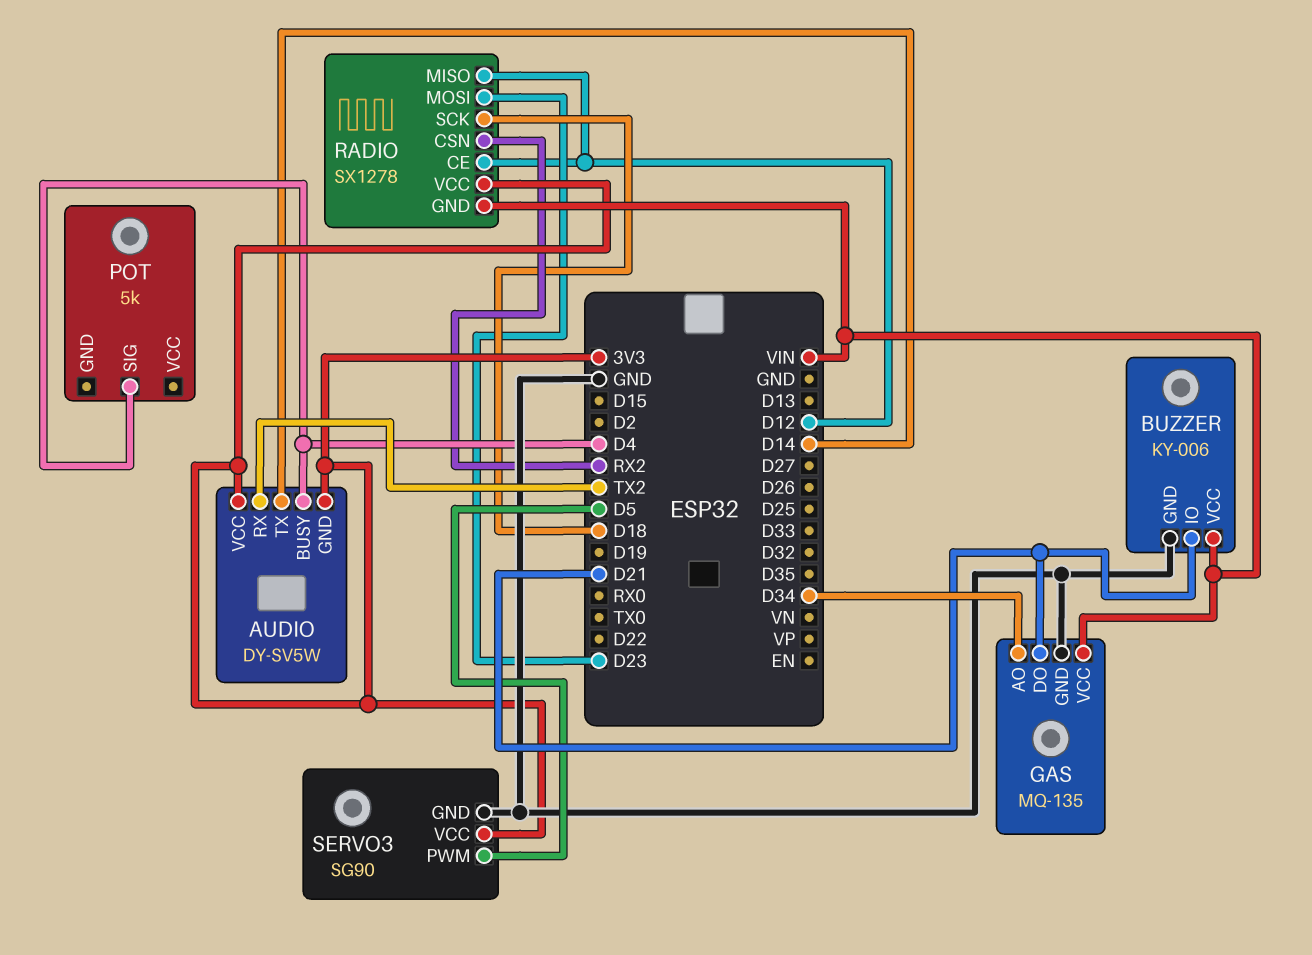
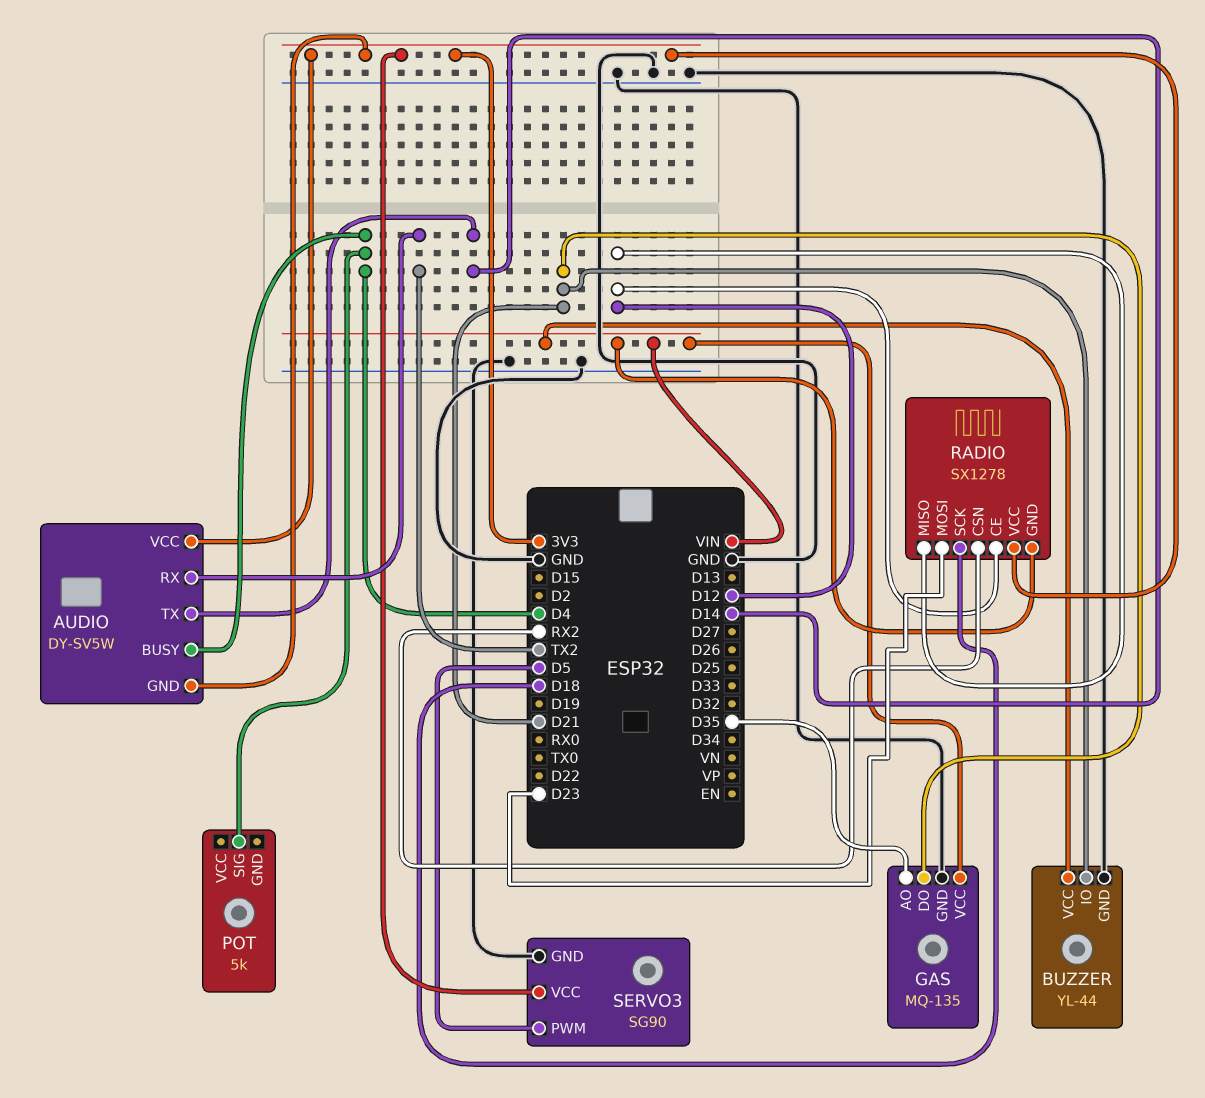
BUZZER: KY-006 -> YL-44
GAS pin AO: D34 -> D35

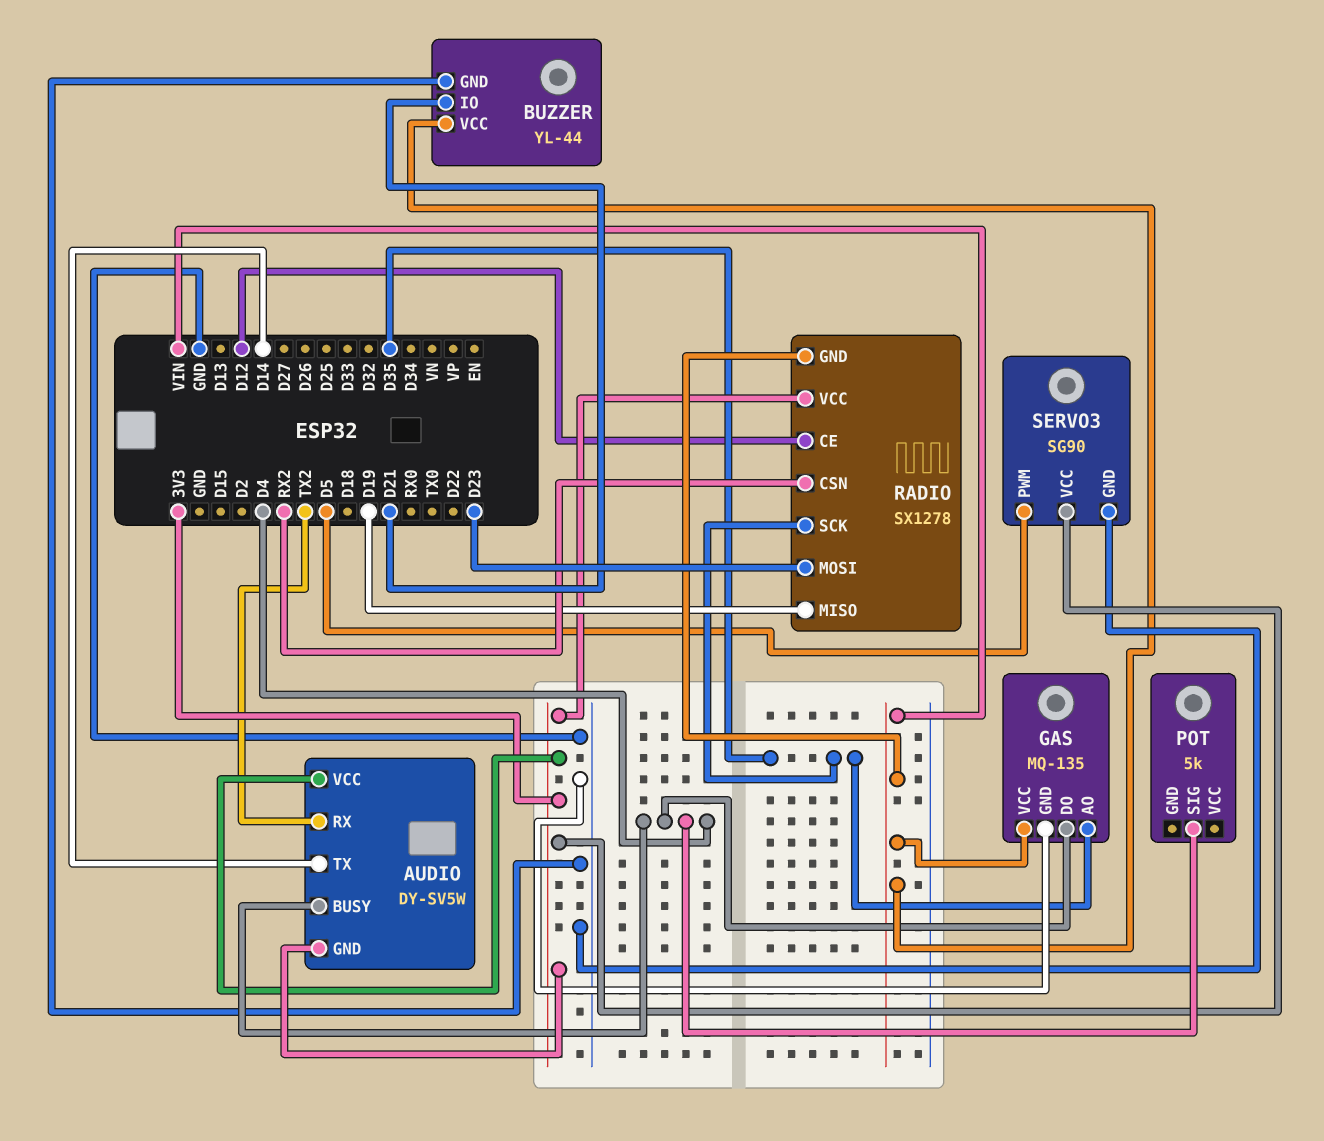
GAS pin DO: D21 -> D4
RADIO pin MISO: D12 -> D19
RADIO pin SCK: D18 -> D35

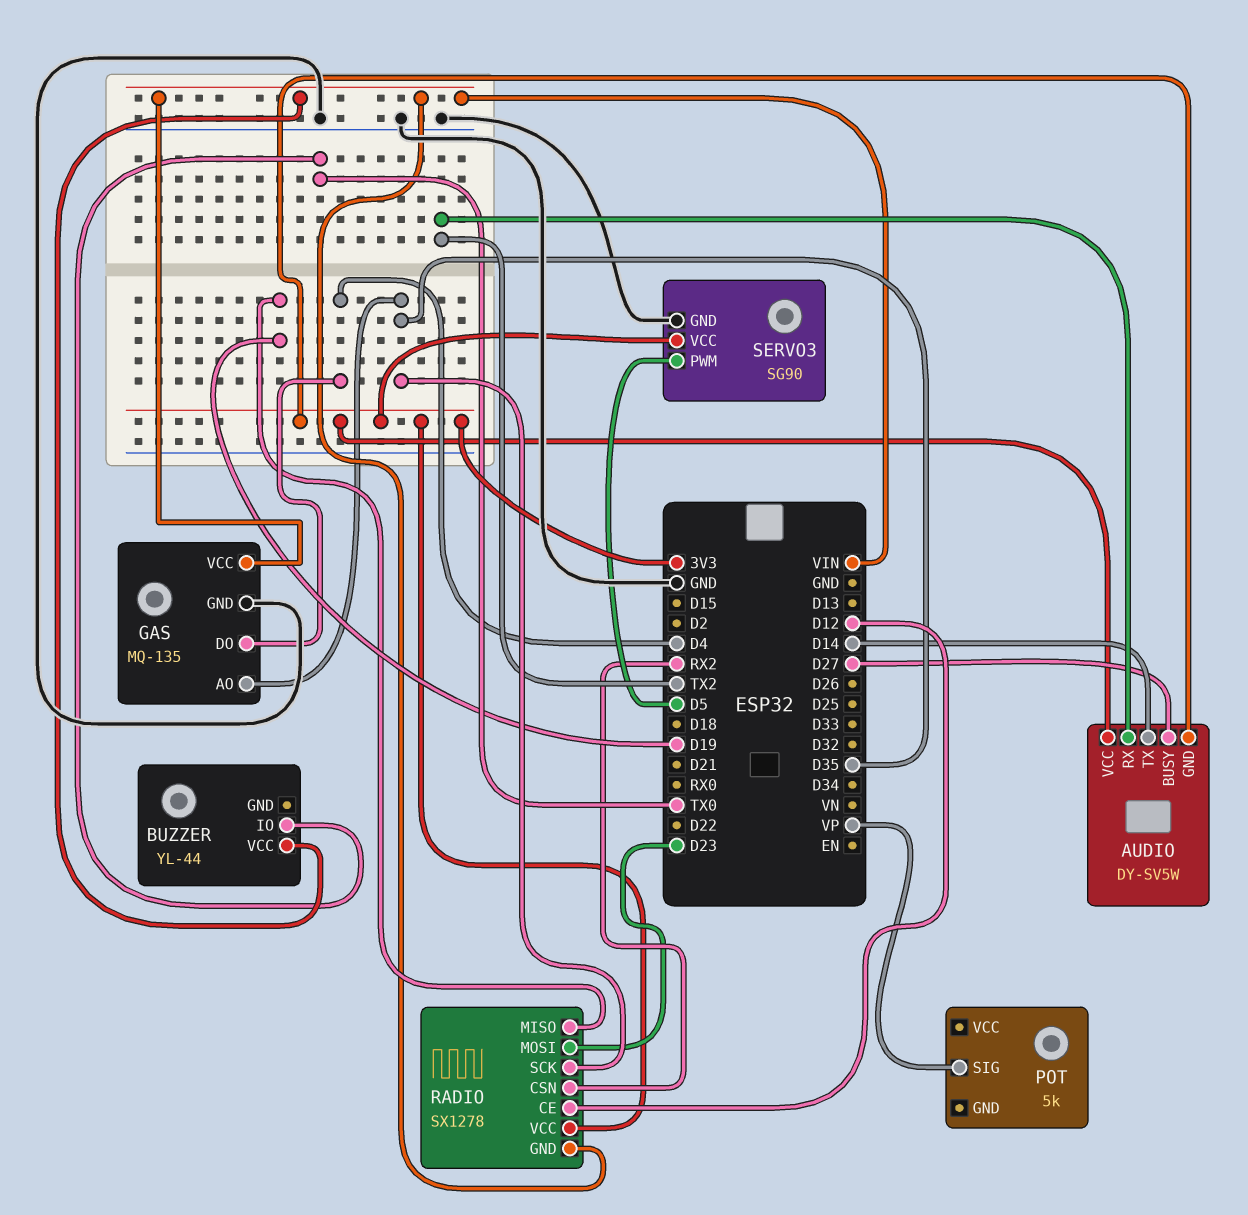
AUDIO pin BUSY: D4 -> D27
BUZZER pin GND: GND -> none
BUZZER pin IO: D21 -> TX0
POT pin SIG: D4 -> VP

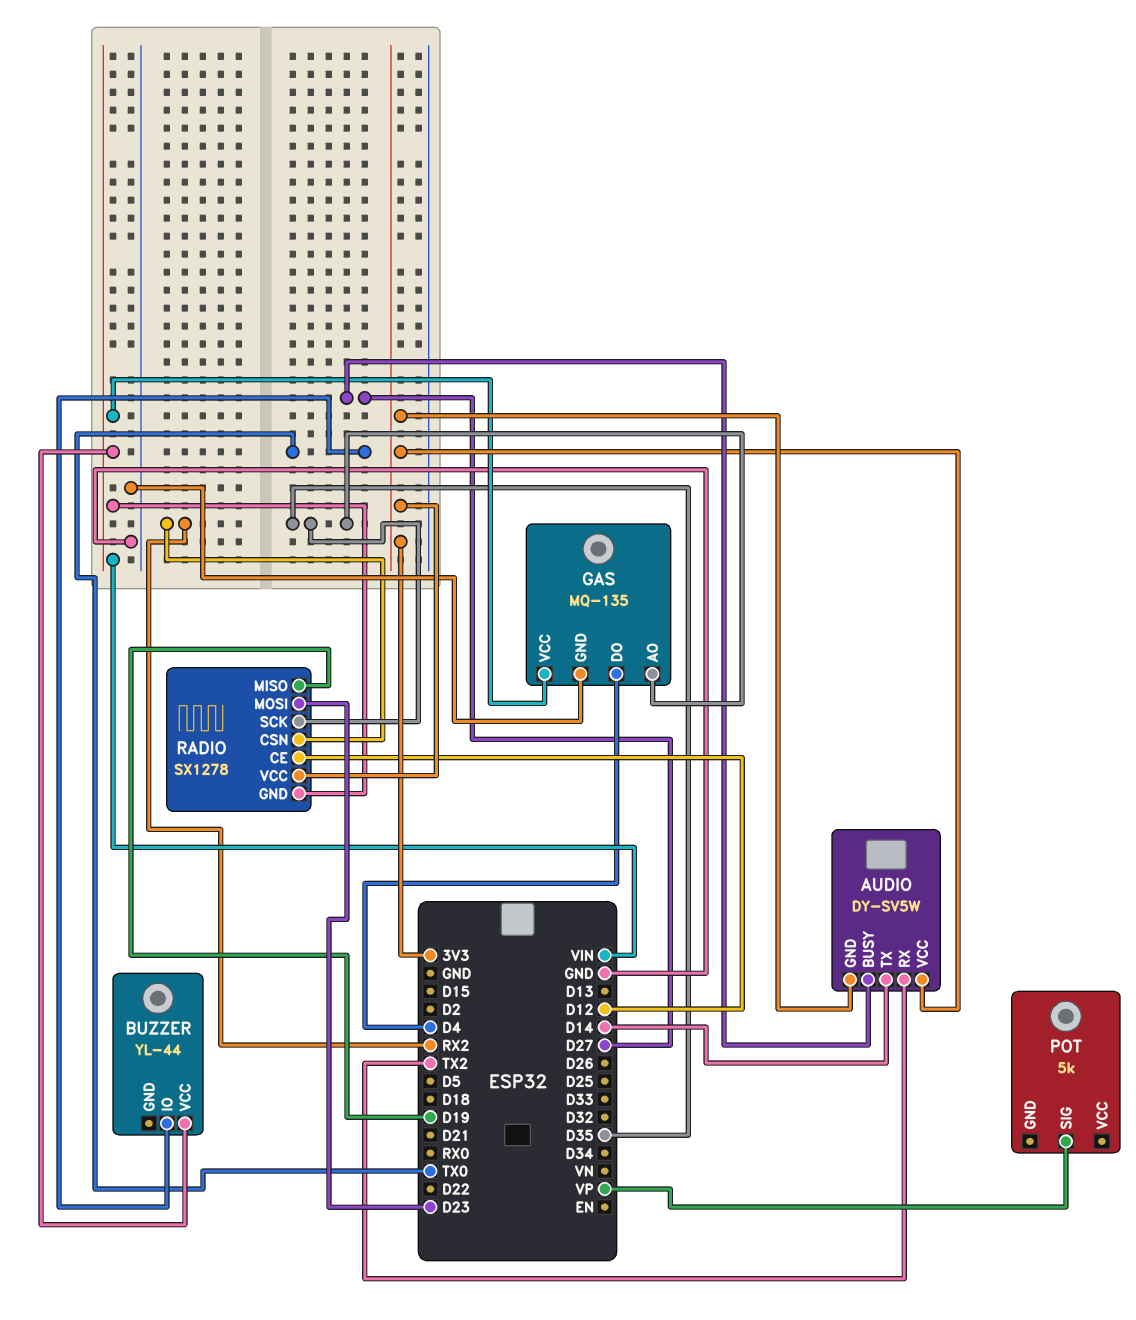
SERVO3: SG90 -> none
SERVO3 pin GND: GND -> none
SERVO3 pin PWM: D5 -> none
SERVO3 pin VCC: 3V3 -> none

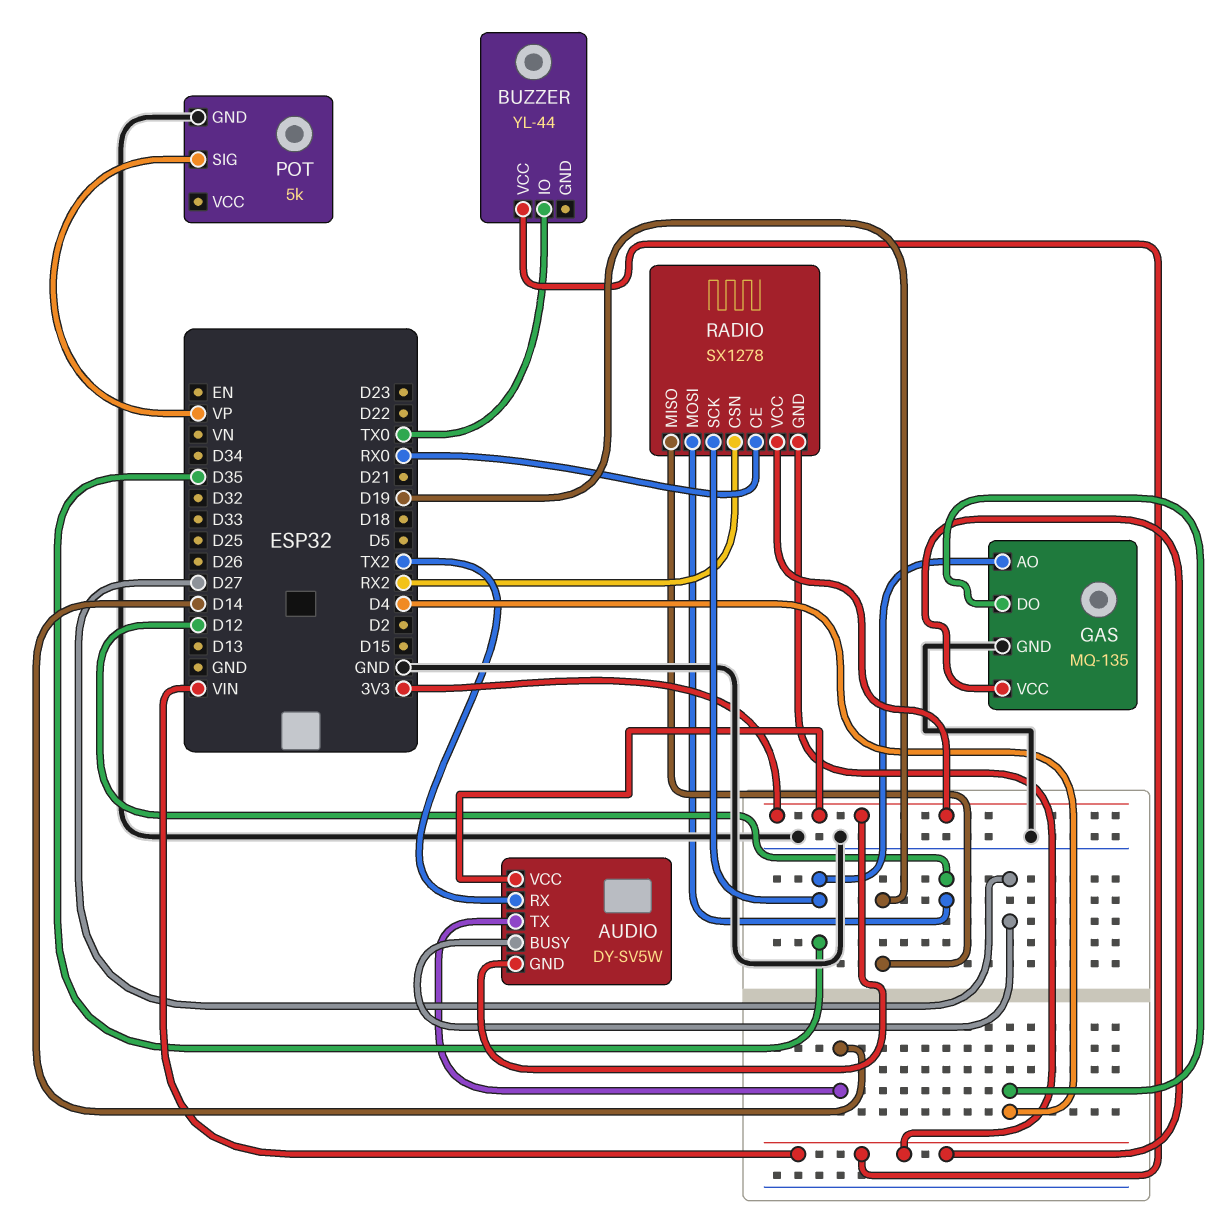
POT pin GND: none -> GND
RADIO pin CE: D12 -> RX0
RADIO pin MOSI: D23 -> D12

